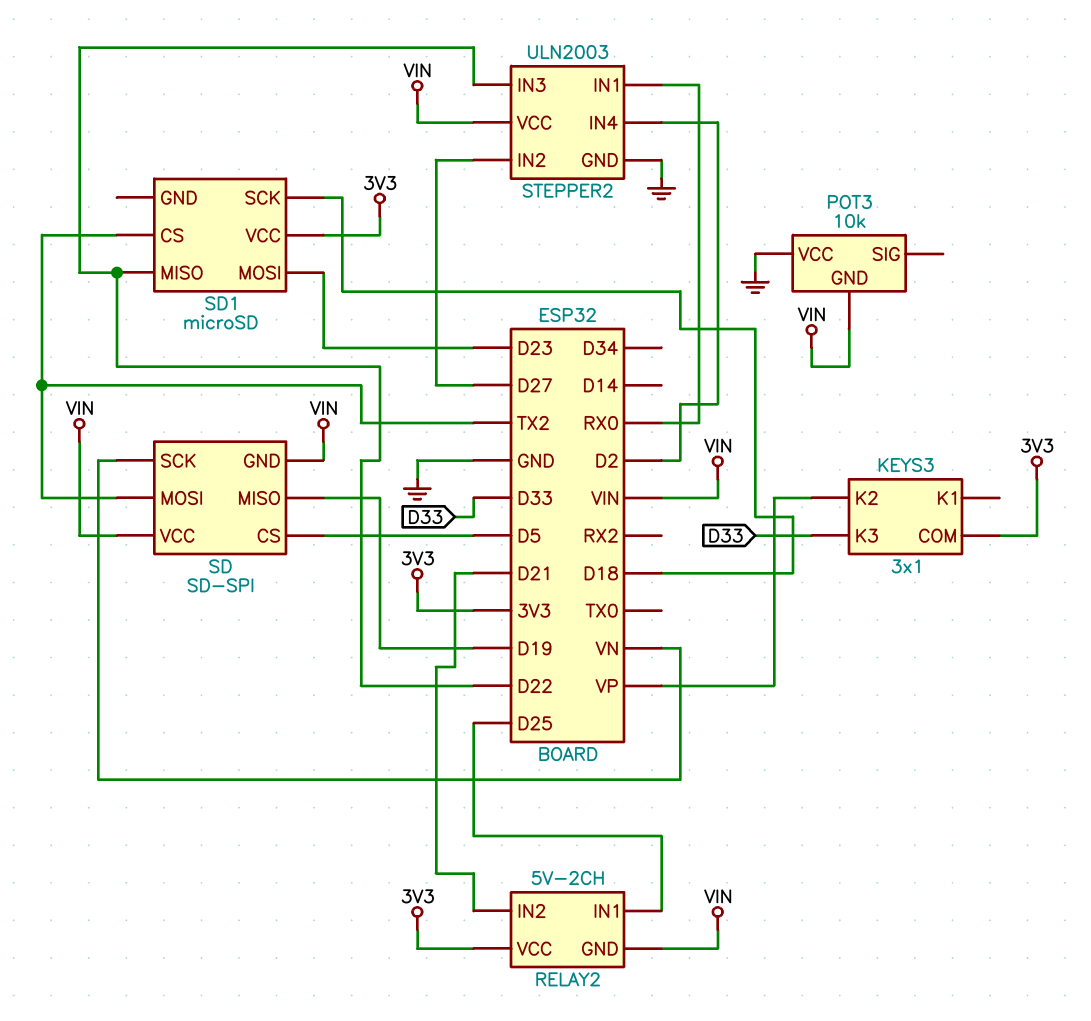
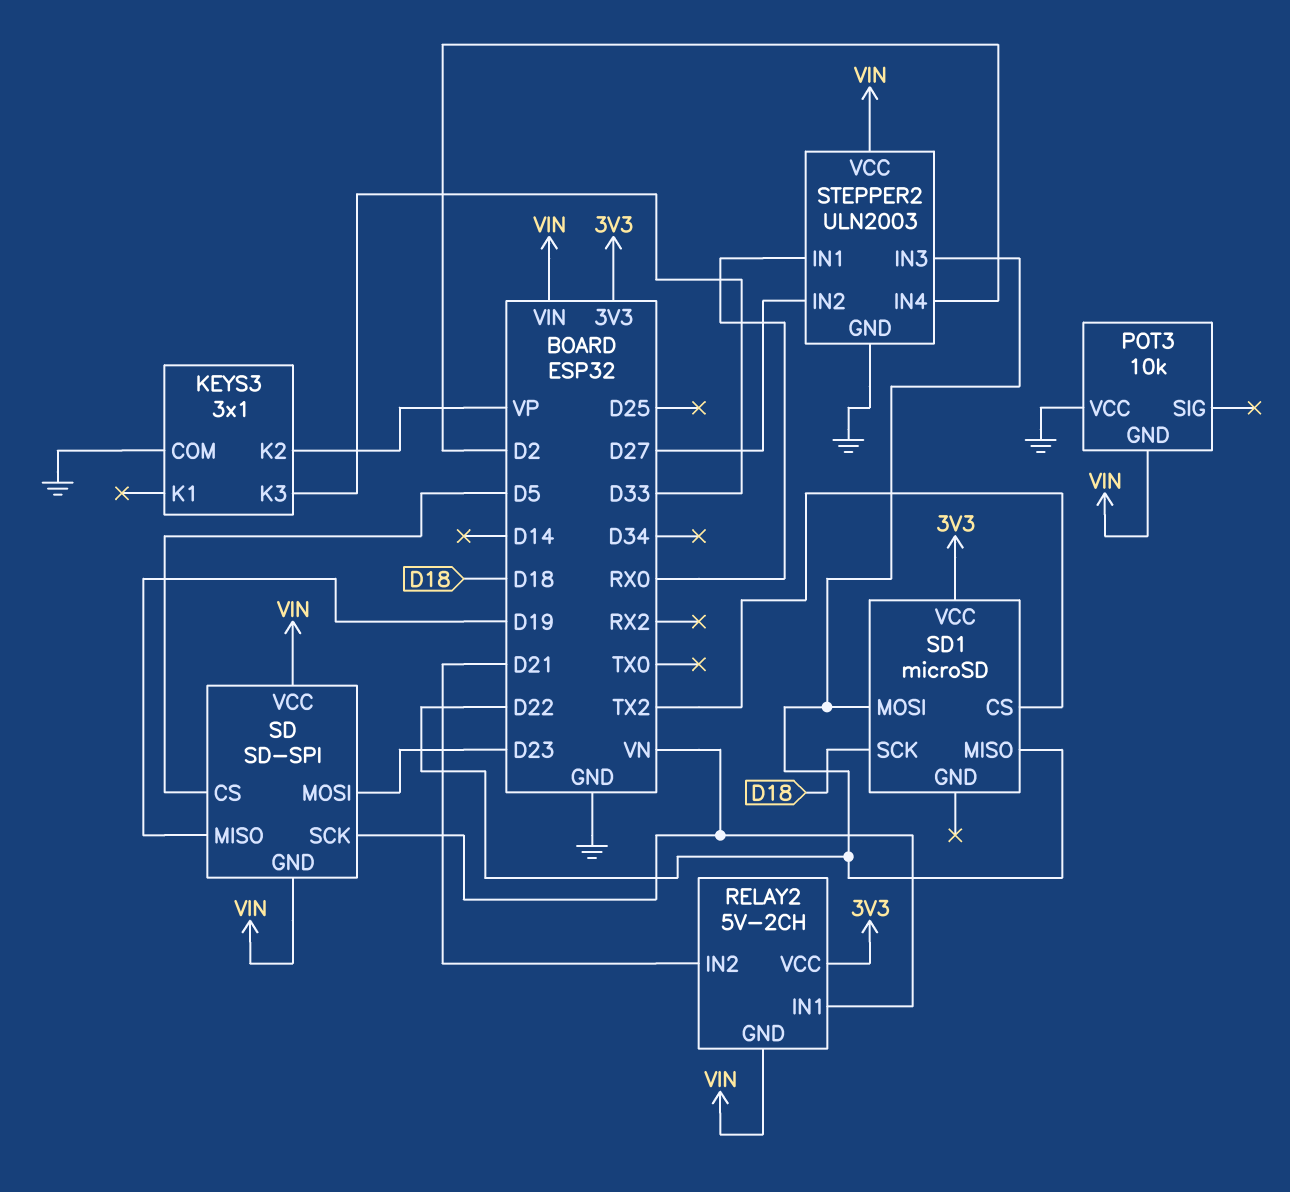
KEYS3 pin COM: 3V3 -> GND
RELAY2 pin IN1: D25 -> VN
SD pin MOSI: TX2 -> D23
SD1 pin MOSI: D23 -> D22

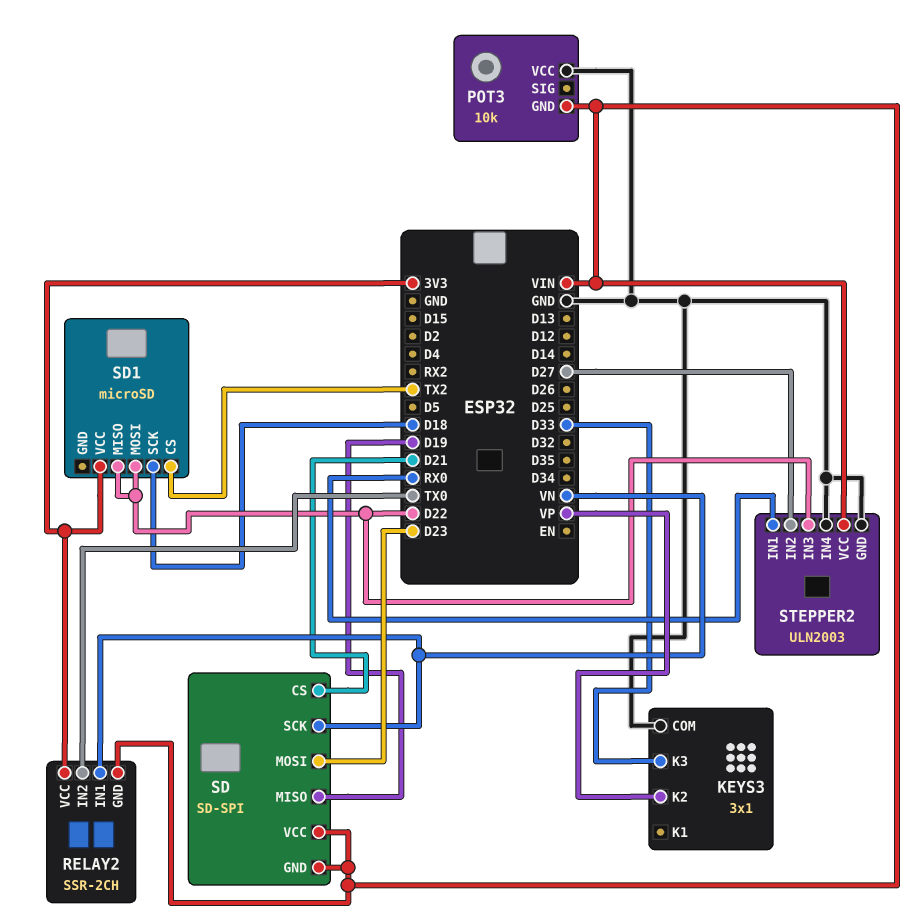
RELAY2: 5V-2CH -> SSR-2CH
RELAY2 pin IN2: D21 -> TX0
SD pin CS: D5 -> D21
STEPPER2 pin IN4: D2 -> GND

